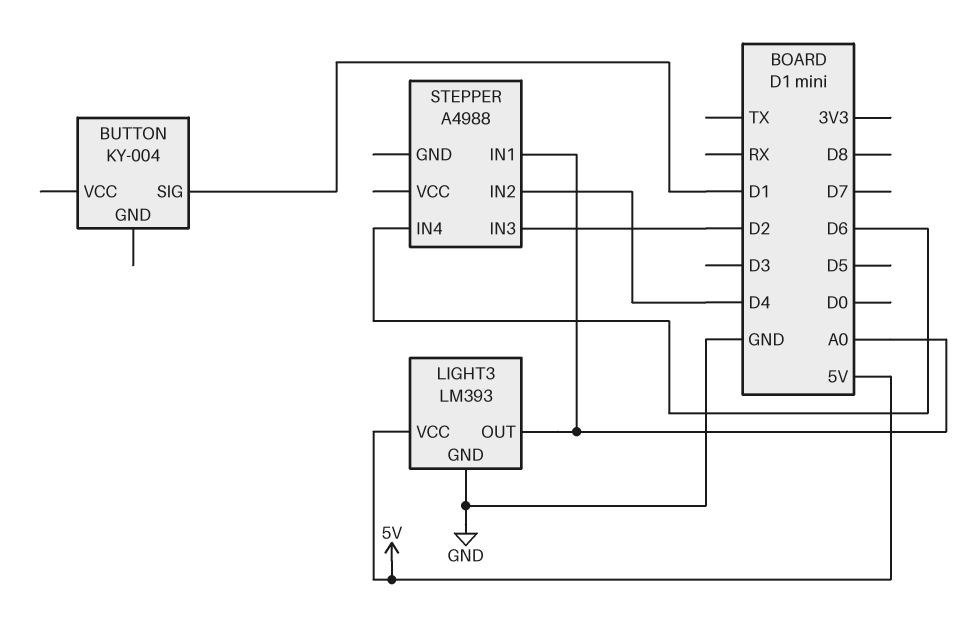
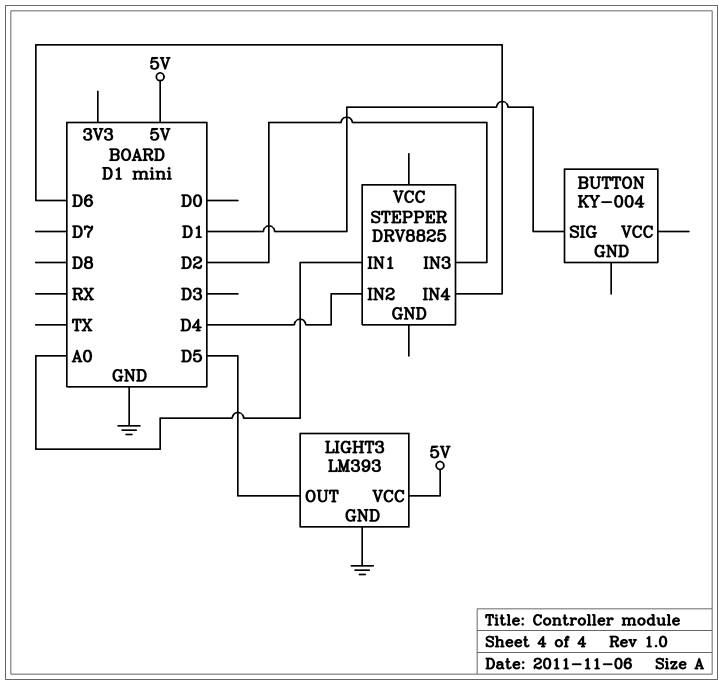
LIGHT3 pin OUT: A0 -> D5
STEPPER: A4988 -> DRV8825

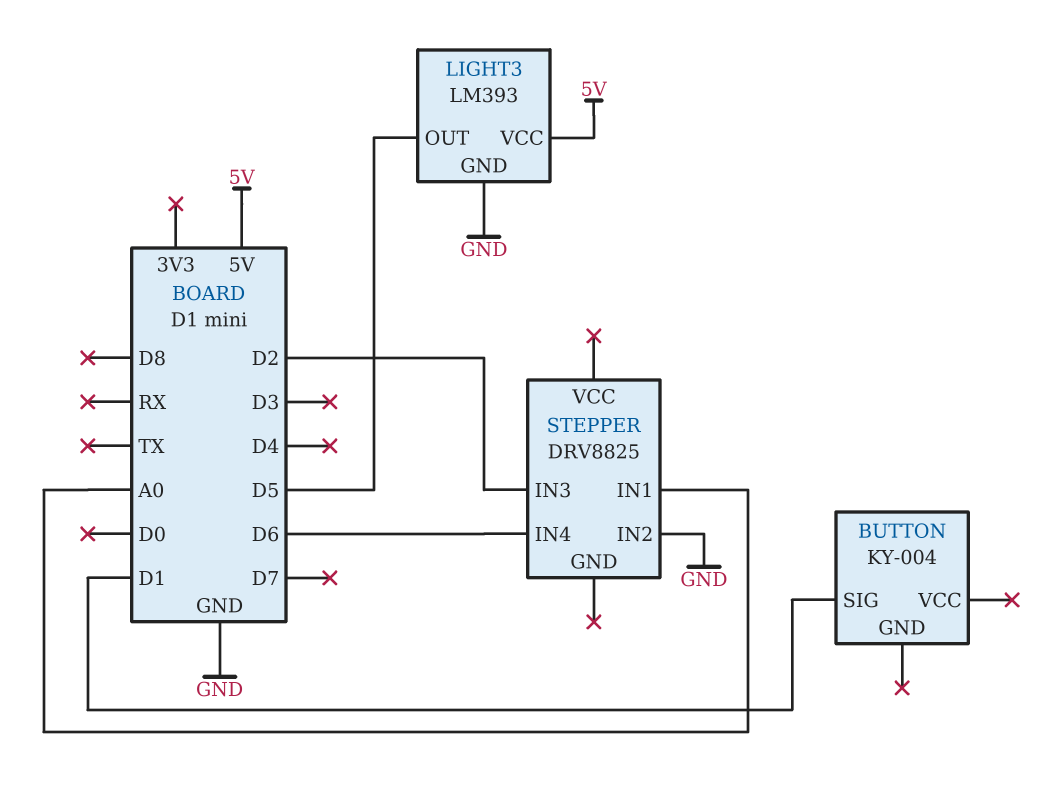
STEPPER pin IN2: D4 -> GND

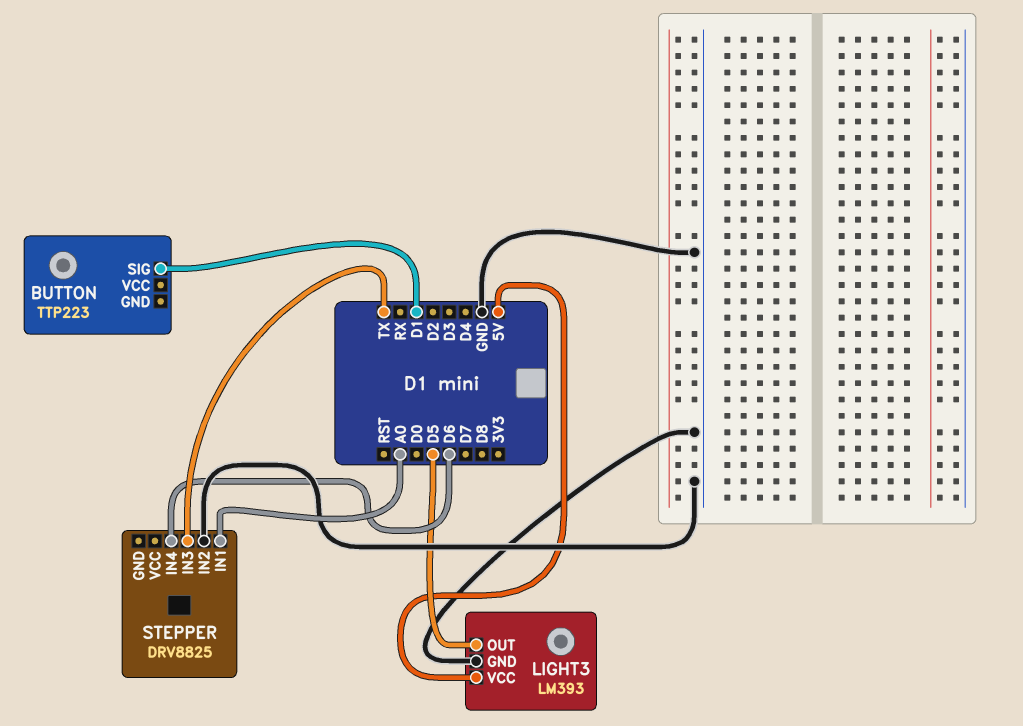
BUTTON: KY-004 -> TTP223
STEPPER pin IN3: D2 -> TX

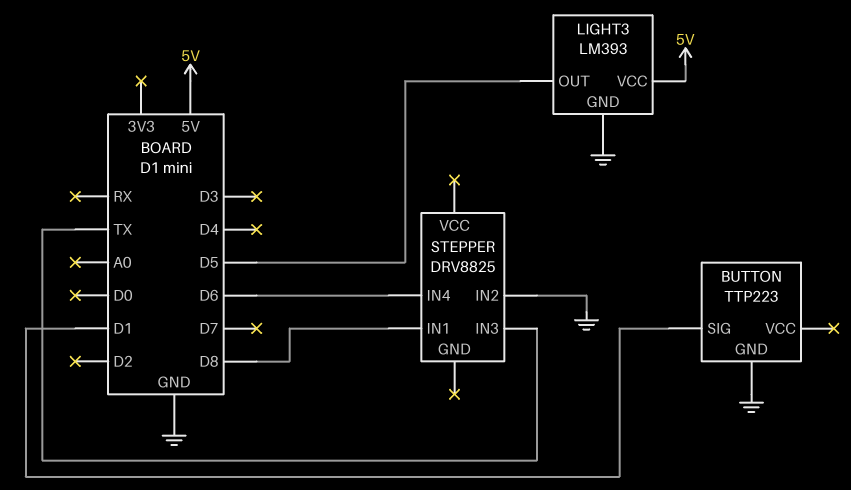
BUTTON pin GND: none -> GND
STEPPER pin IN1: A0 -> D8

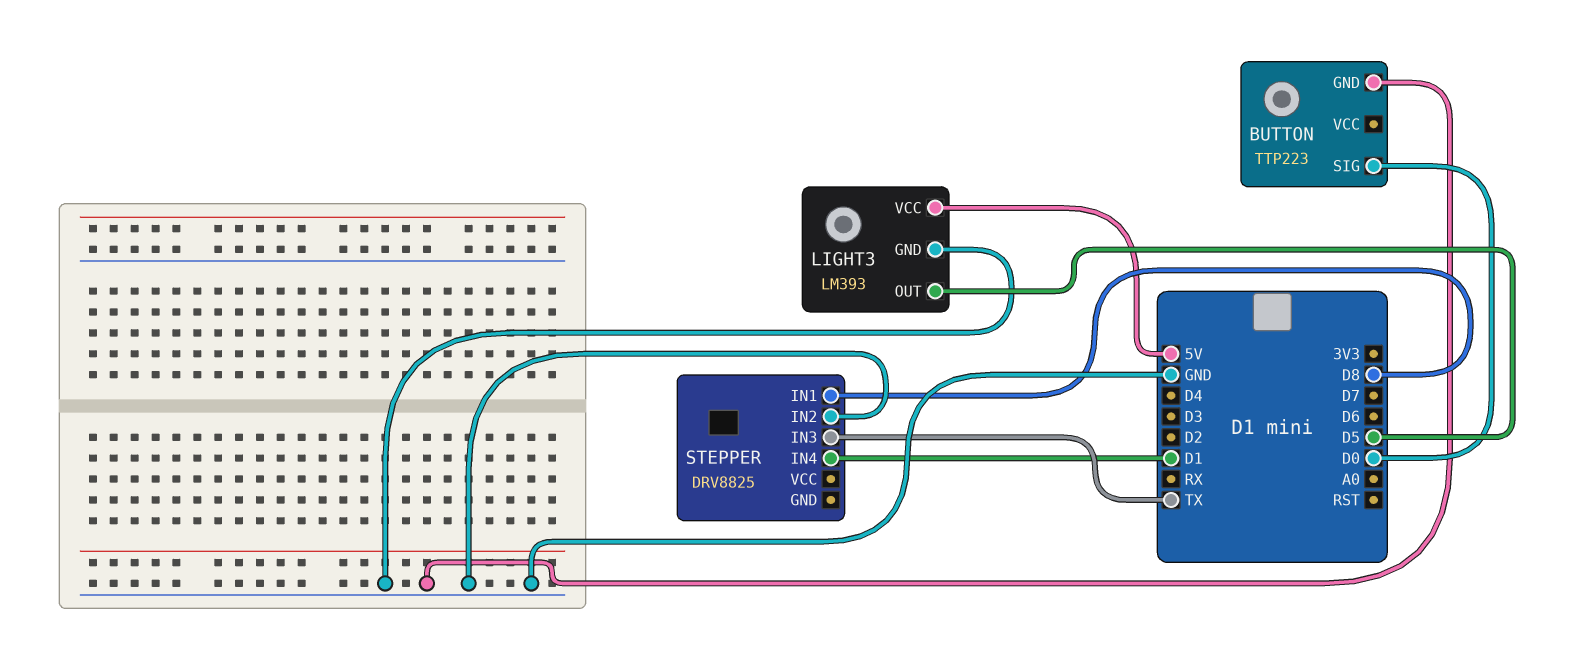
BUTTON pin SIG: D1 -> D0
STEPPER pin IN4: D6 -> D1

